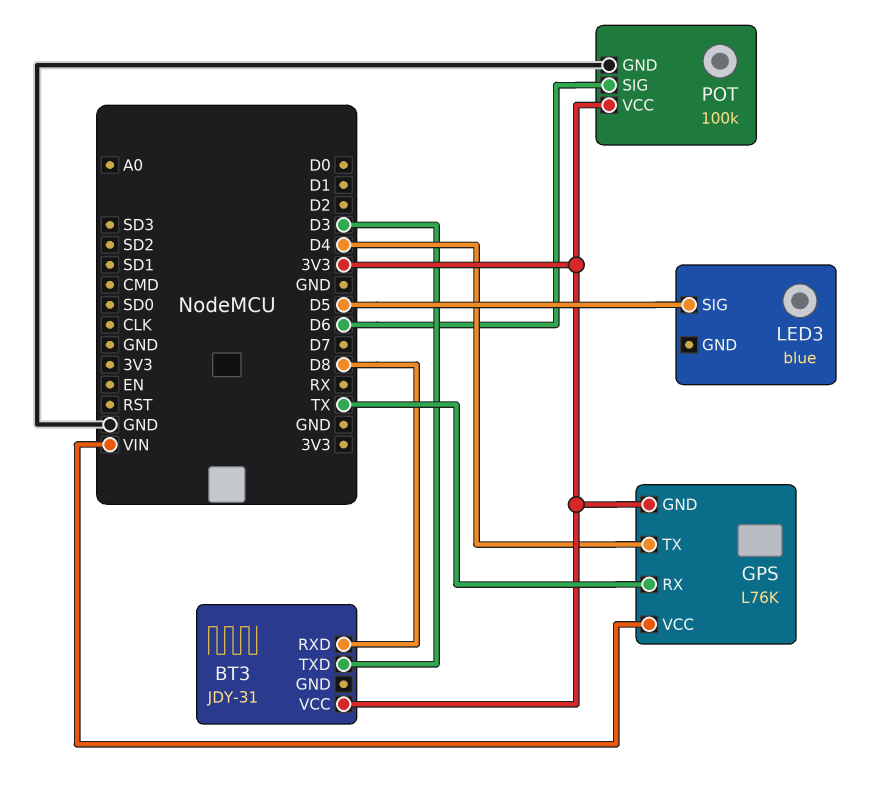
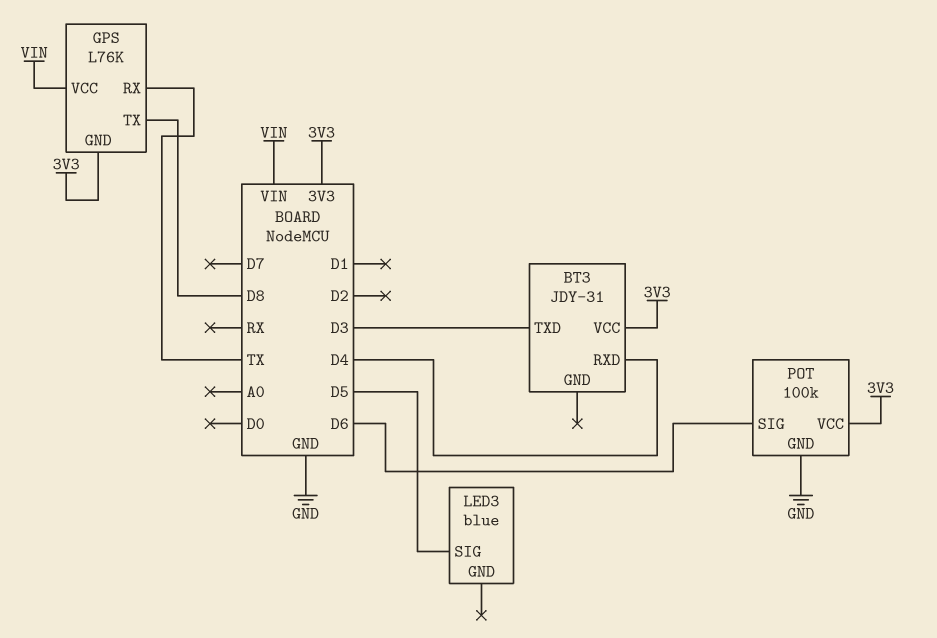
BT3 pin RXD: D8 -> D4
GPS pin TX: D4 -> D8

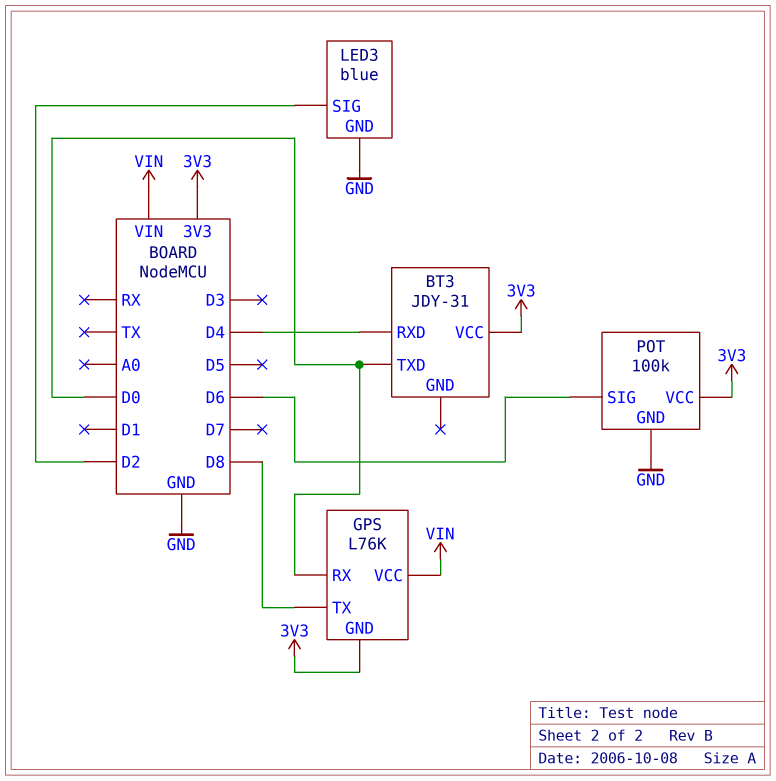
BT3 pin TXD: D3 -> D0
GPS pin RX: TX -> D0
LED3 pin GND: none -> GND
LED3 pin SIG: D5 -> D2

